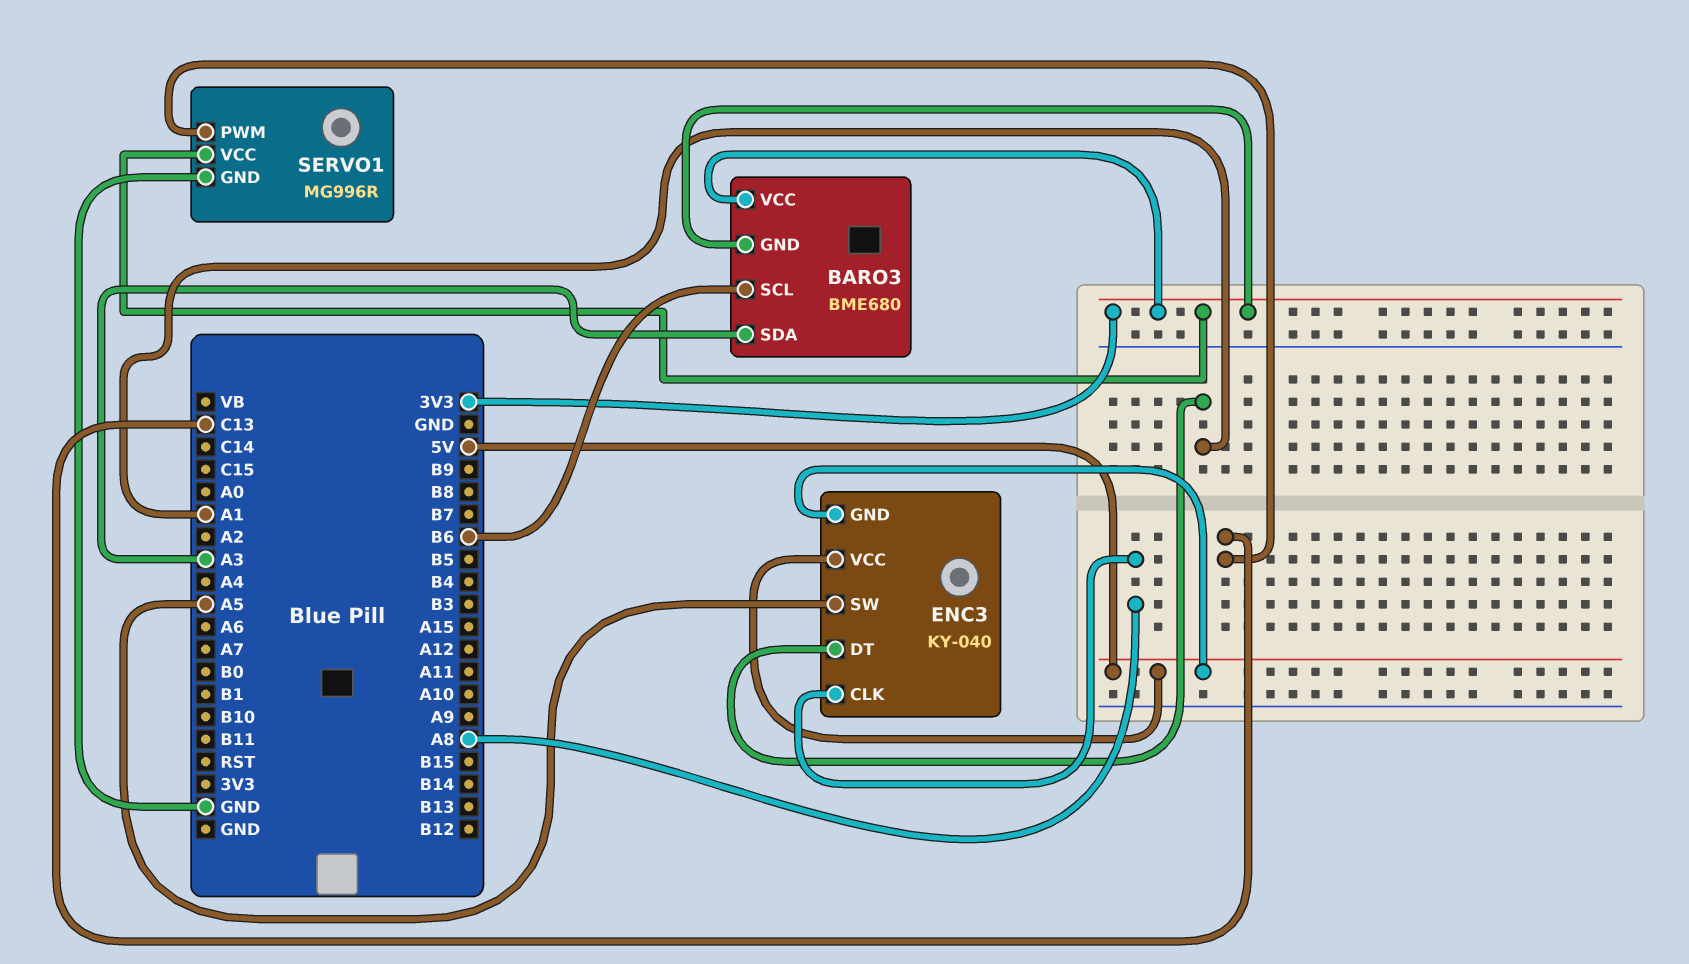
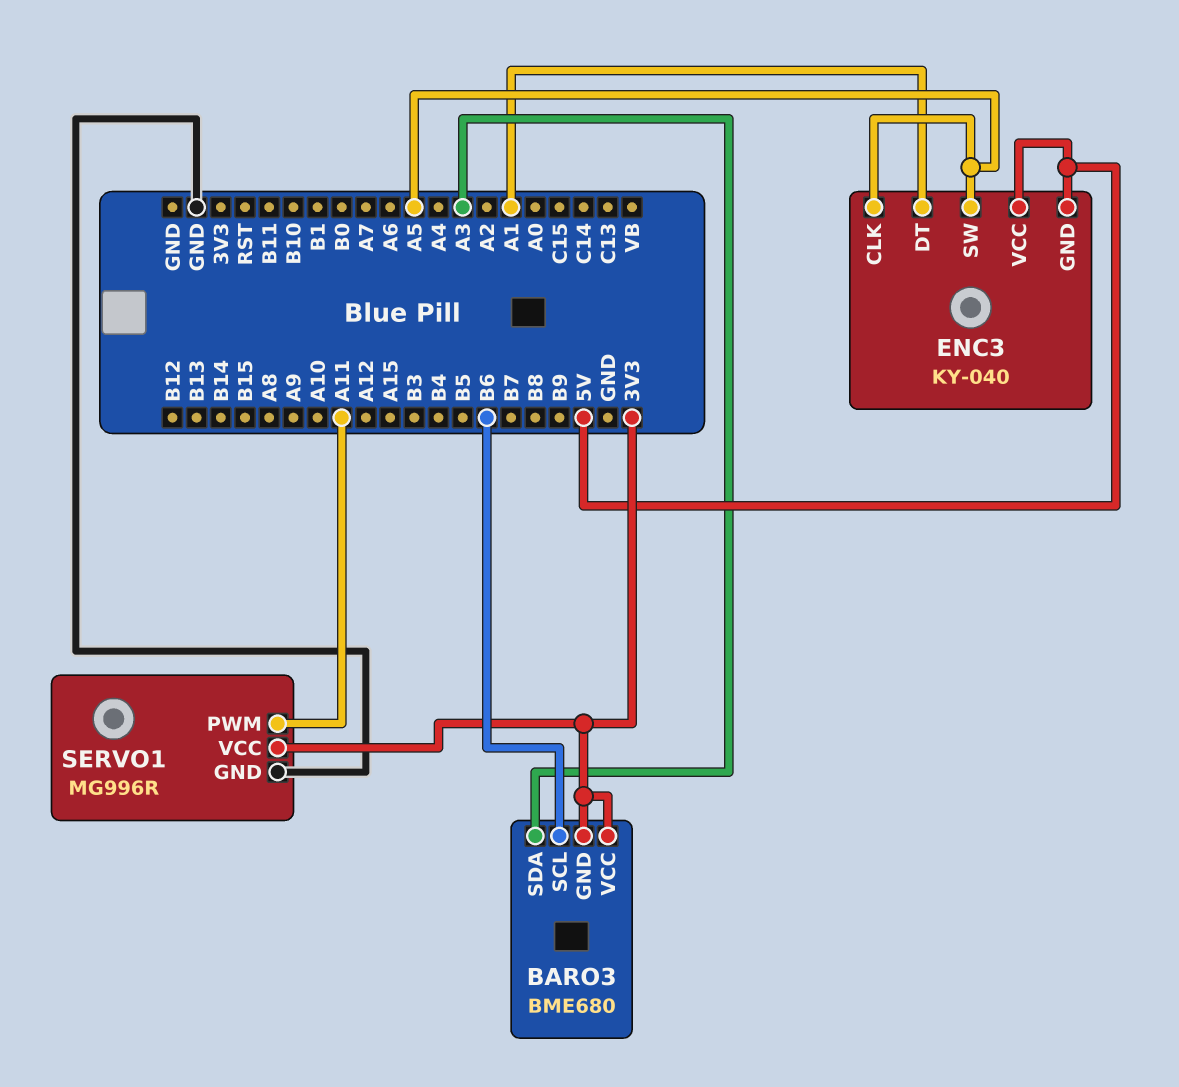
ENC3 pin CLK: A8 -> A5
SERVO1 pin PWM: C13 -> A11

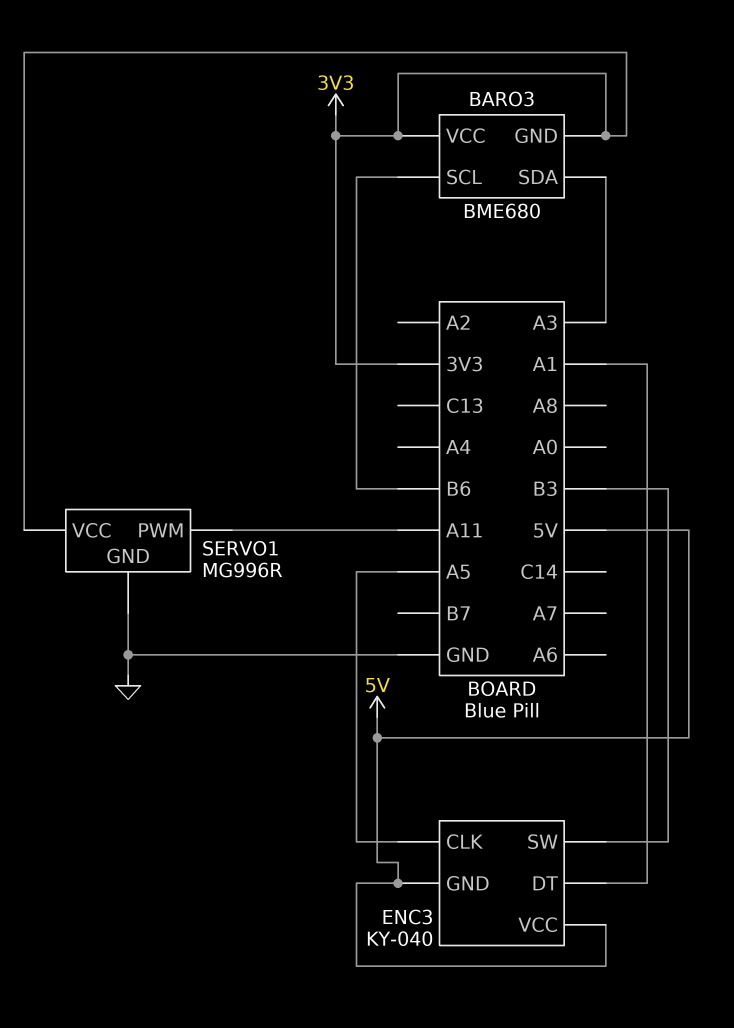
ENC3 pin SW: A5 -> B3

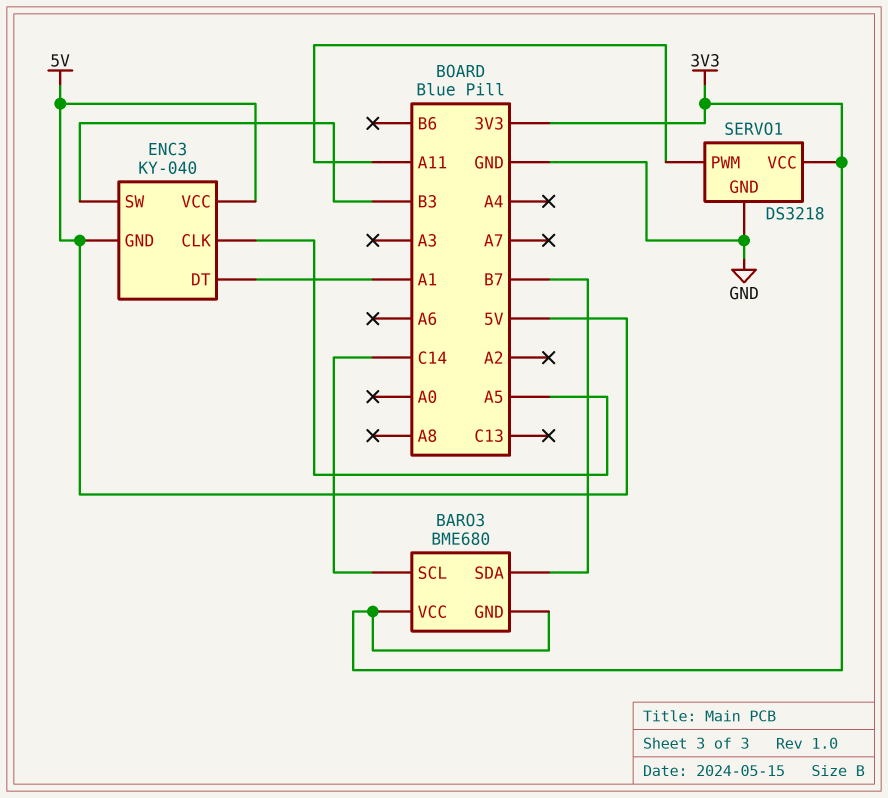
BARO3 pin SCL: B6 -> C14
BARO3 pin SDA: A3 -> B7
SERVO1: MG996R -> DS3218

